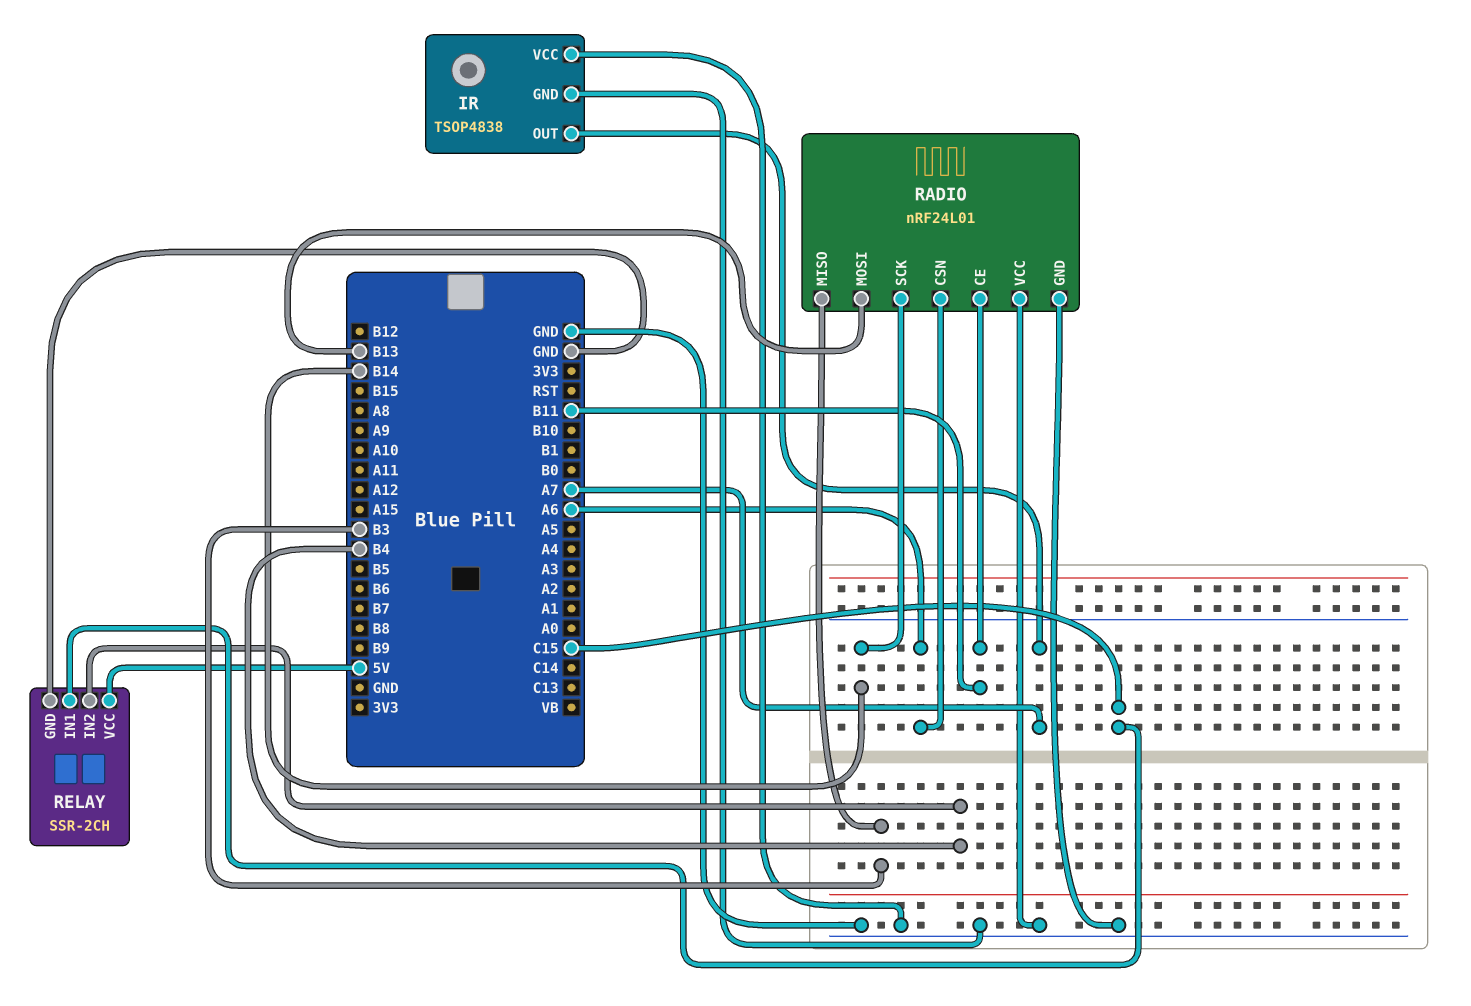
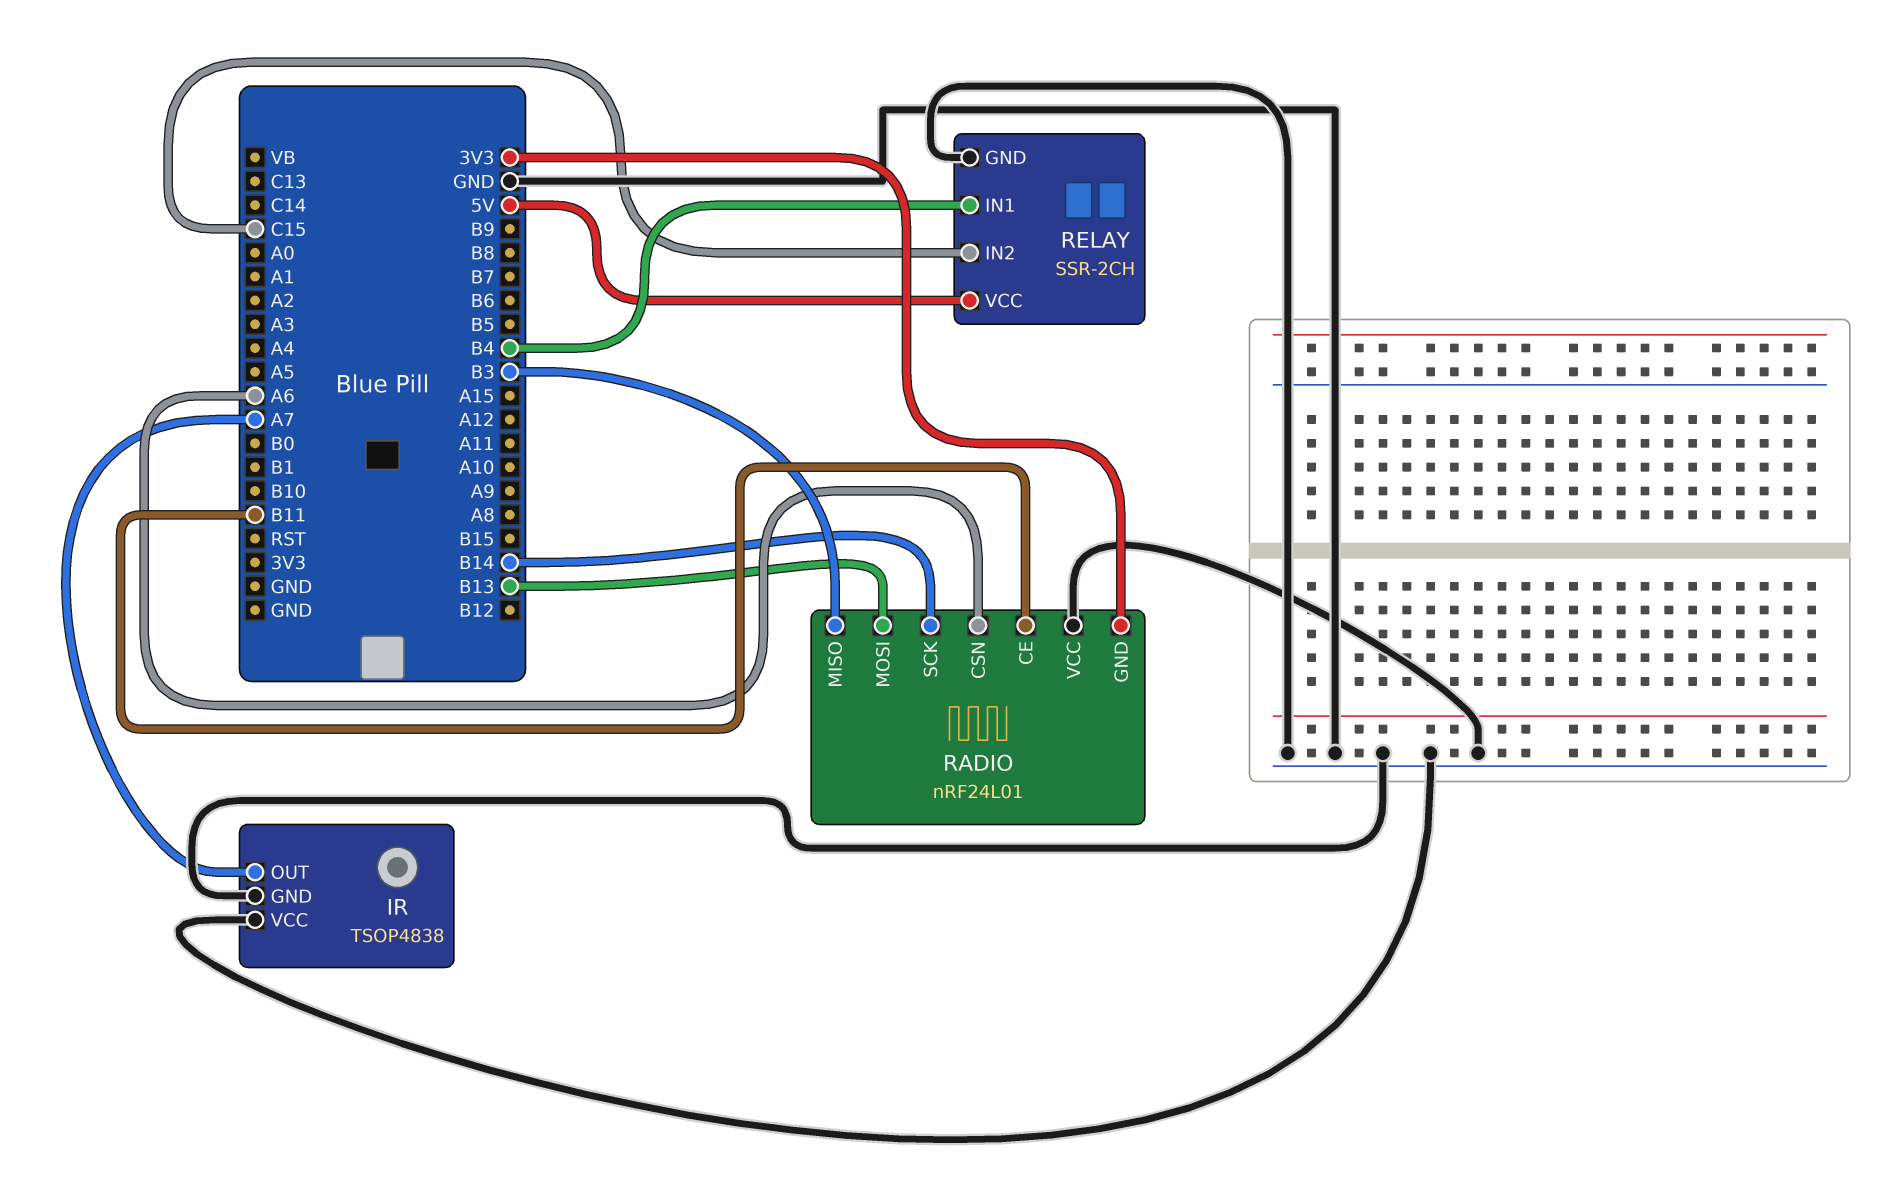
RADIO pin GND: GND -> 3V3
RELAY pin IN1: C15 -> B4
RELAY pin IN2: B4 -> C15

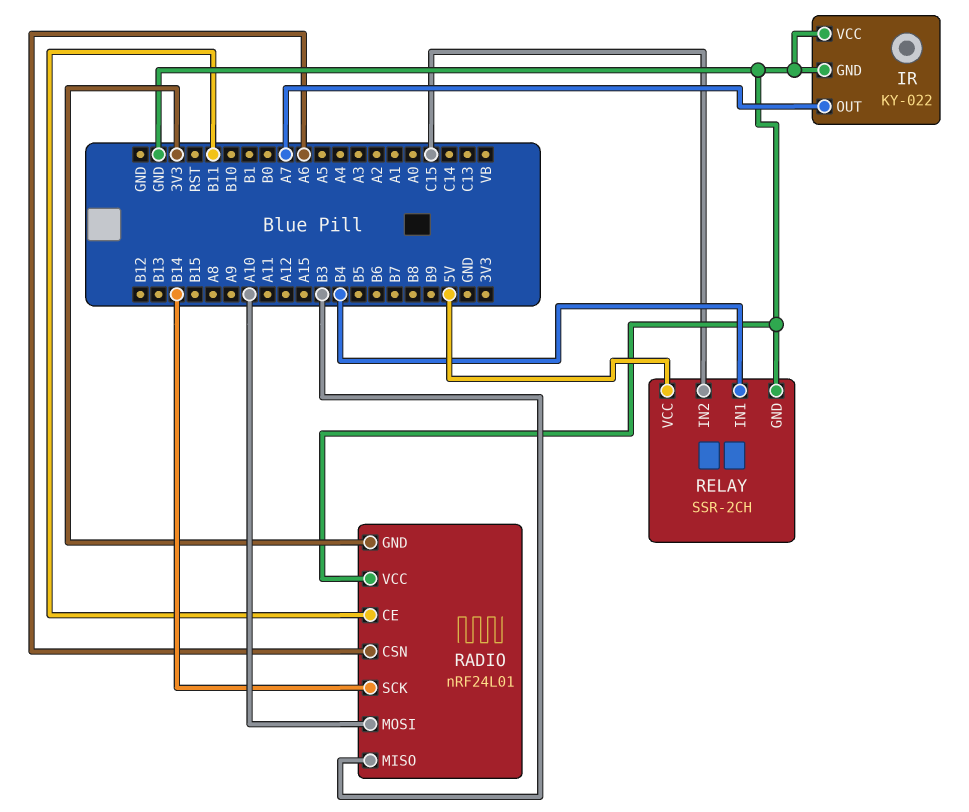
IR: TSOP4838 -> KY-022
RADIO pin MOSI: B13 -> A10

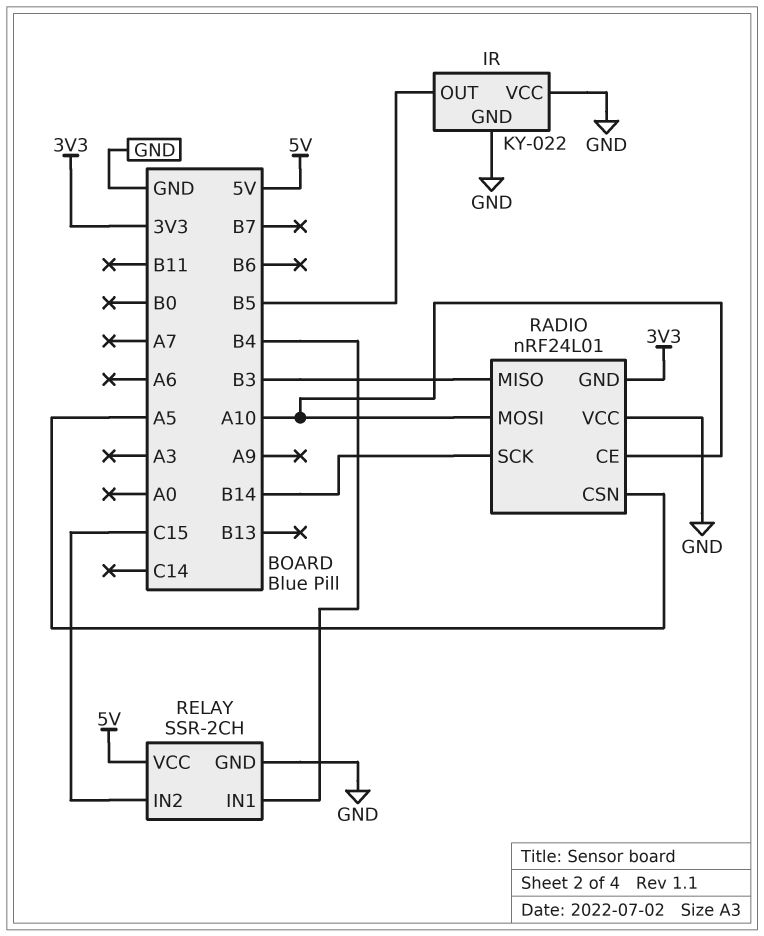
IR pin OUT: A7 -> B5
RADIO pin CE: B11 -> A10
RADIO pin CSN: A6 -> A5

